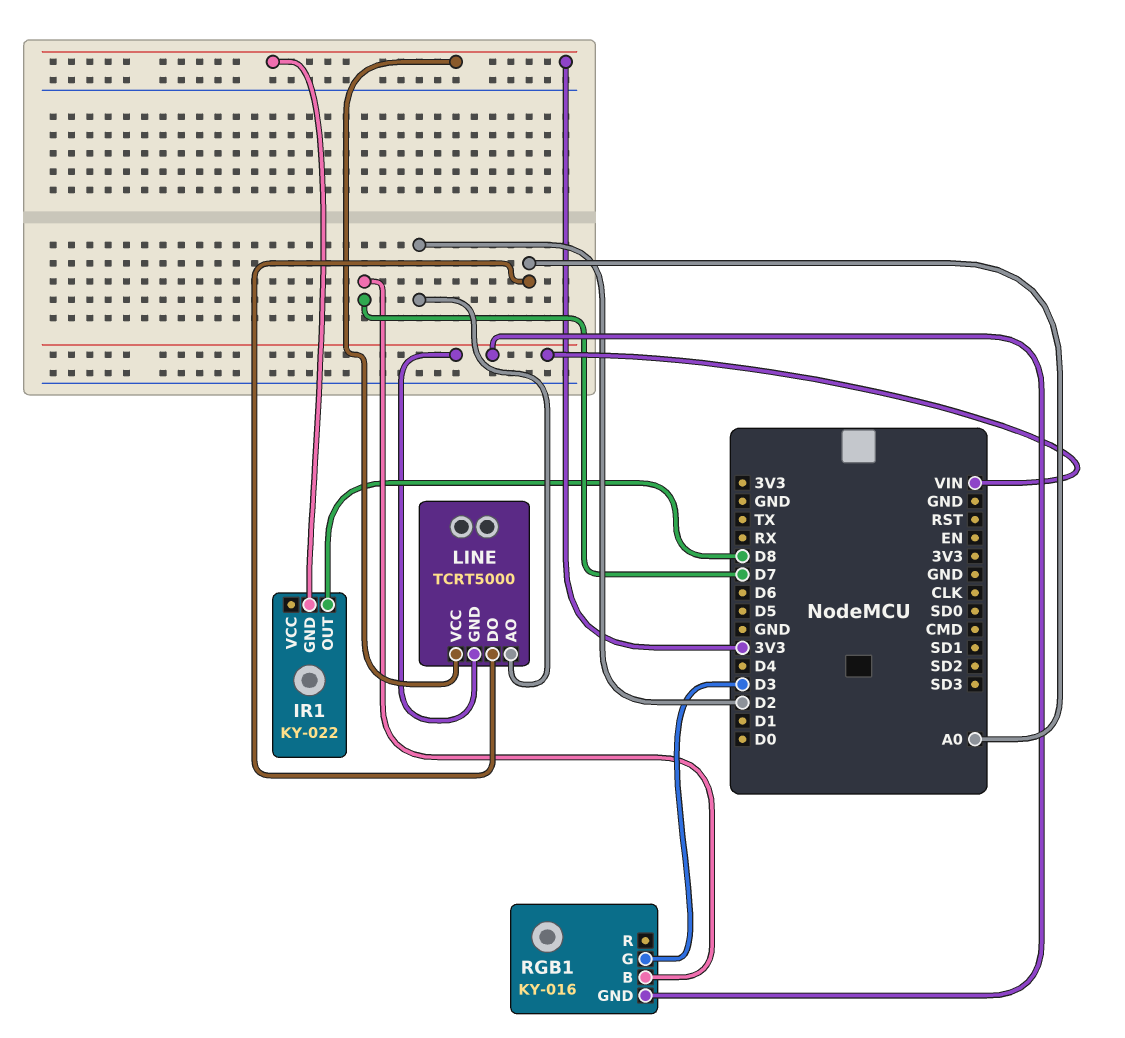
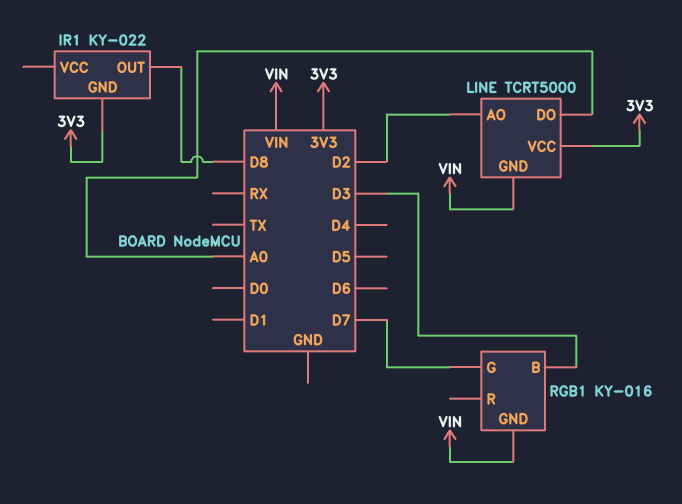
RGB1 pin B: D7 -> D3
RGB1 pin G: D3 -> D7

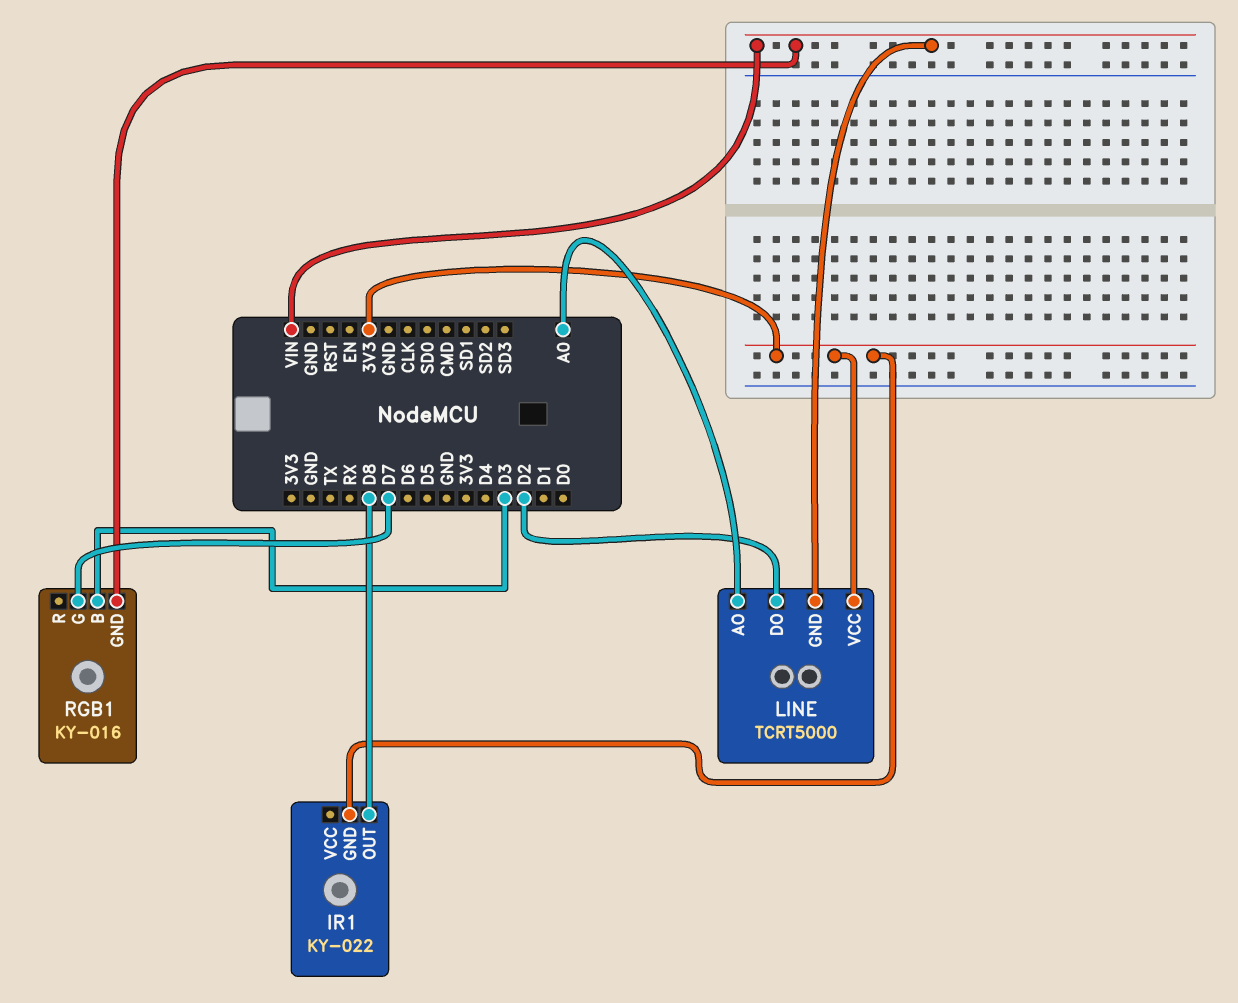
LINE pin AO: D2 -> A0
LINE pin DO: A0 -> D2

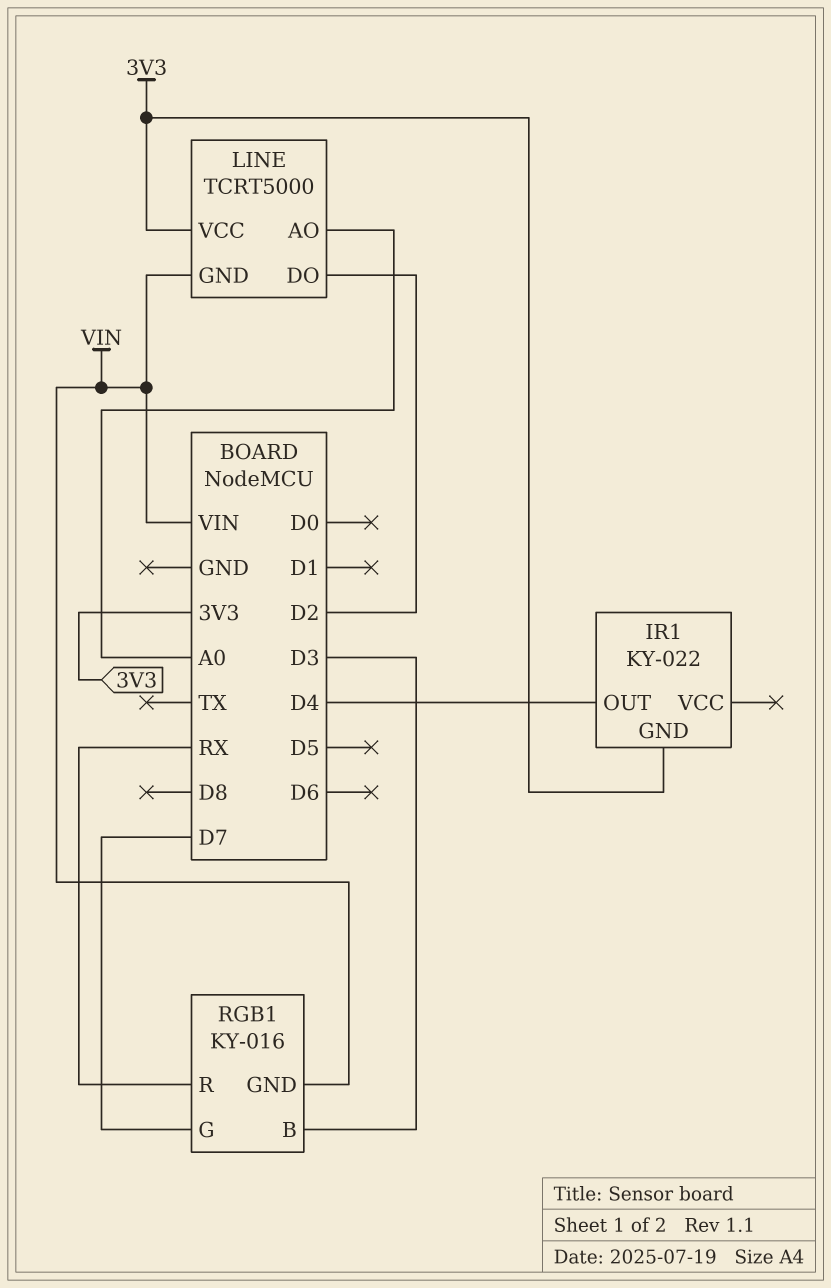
IR1 pin OUT: D8 -> D4
RGB1 pin R: none -> RX

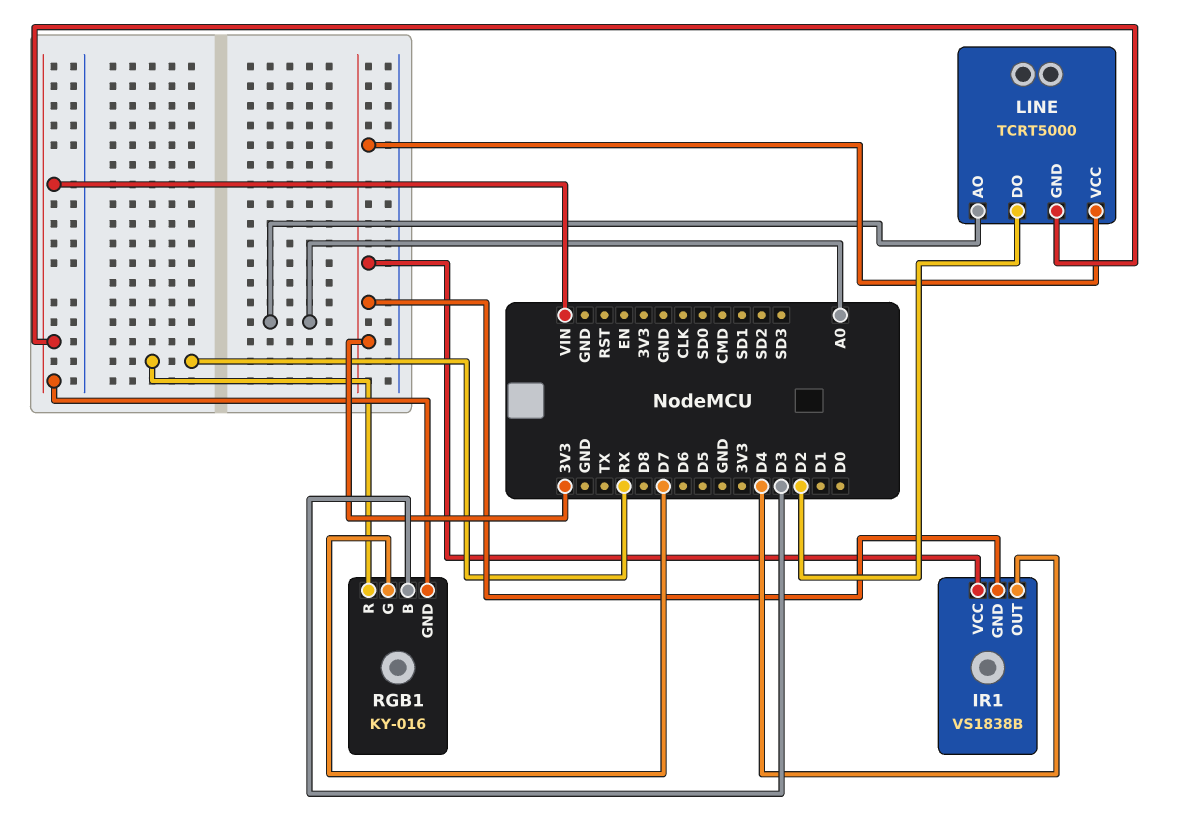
IR1: KY-022 -> VS1838B
IR1 pin VCC: none -> 3V3

